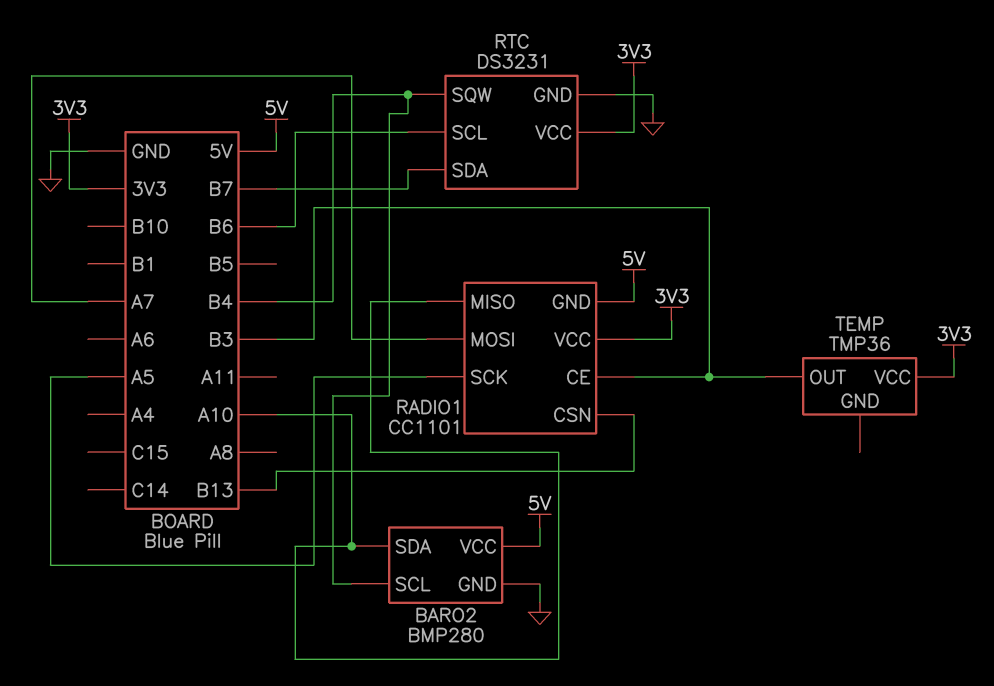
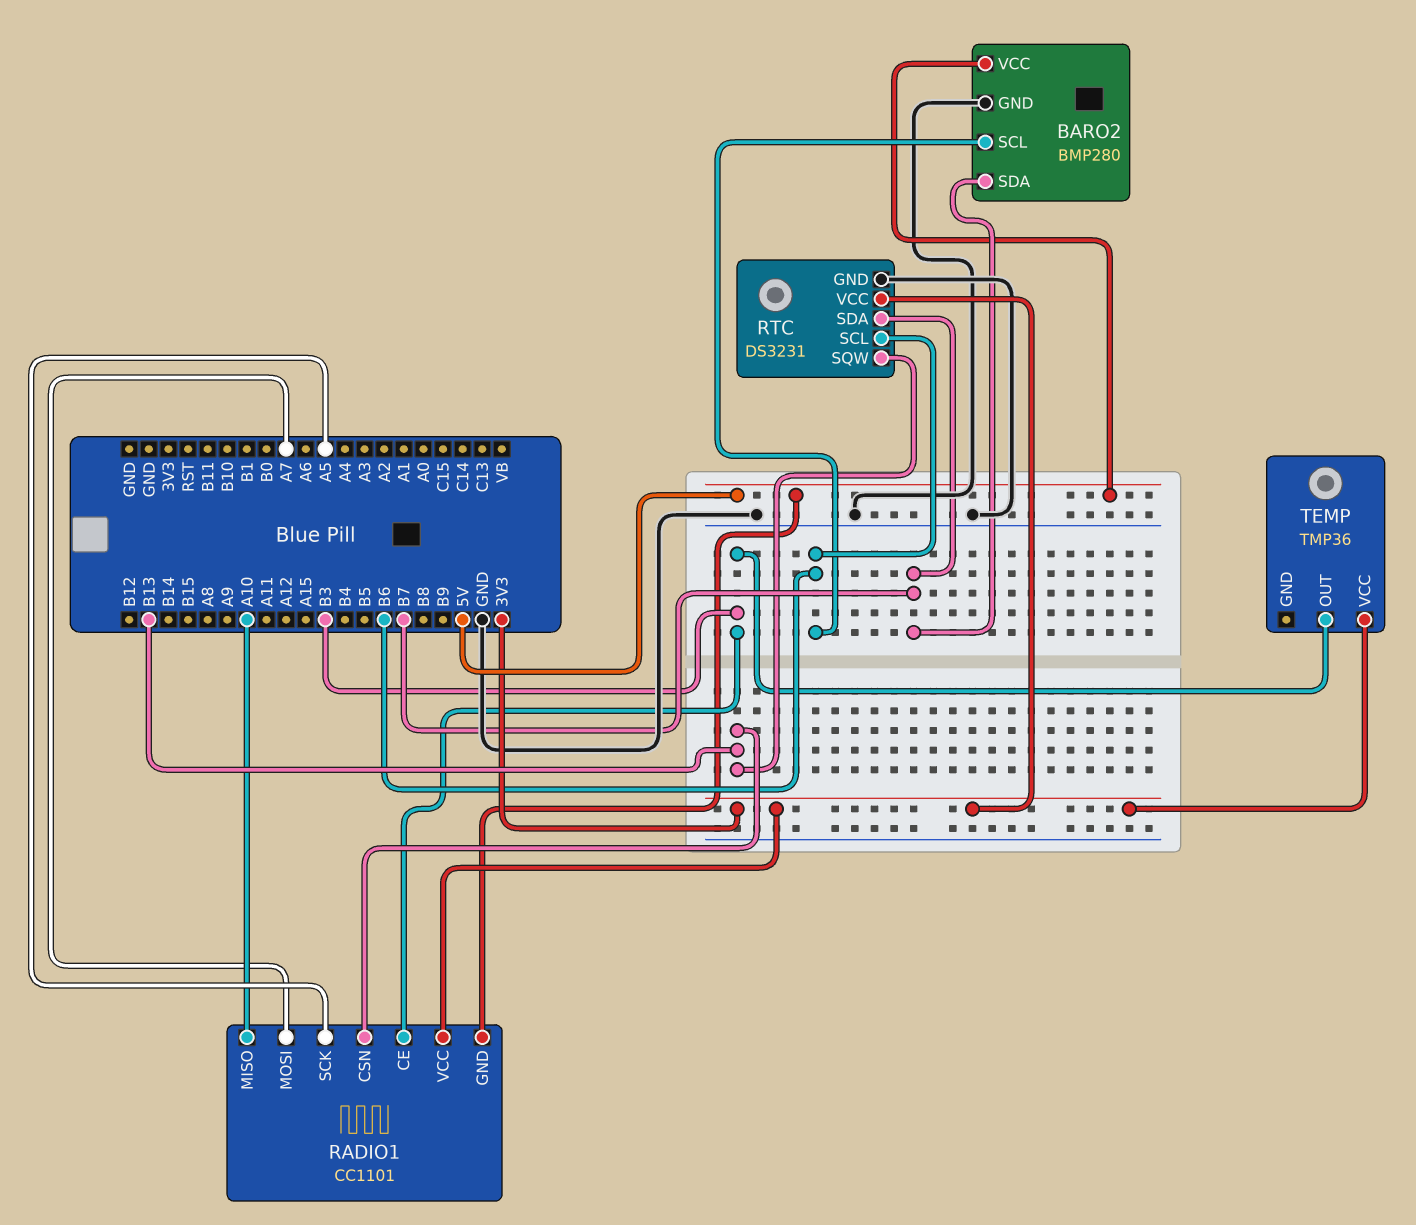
BARO2 pin SCL: B4 -> B6
BARO2 pin SDA: A10 -> B7
RTC pin SQW: B4 -> B13

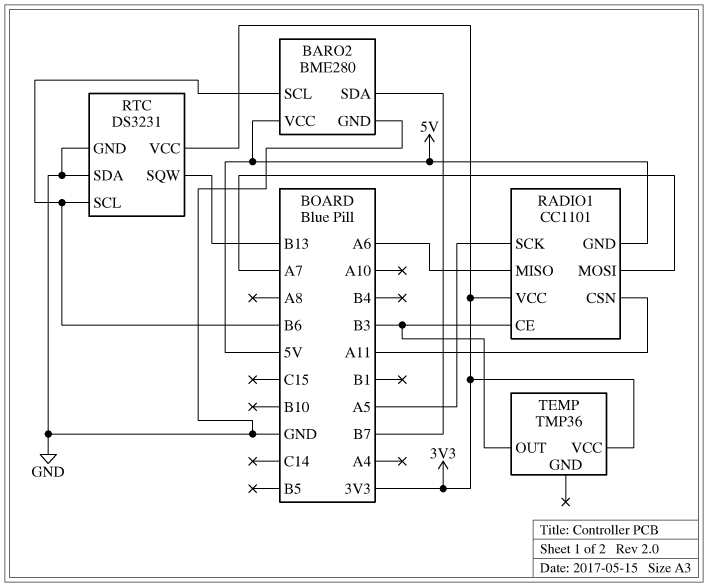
BARO2: BMP280 -> BME280
RADIO1 pin CSN: B13 -> A11
RADIO1 pin MISO: A10 -> A6
RTC pin SDA: B7 -> GND

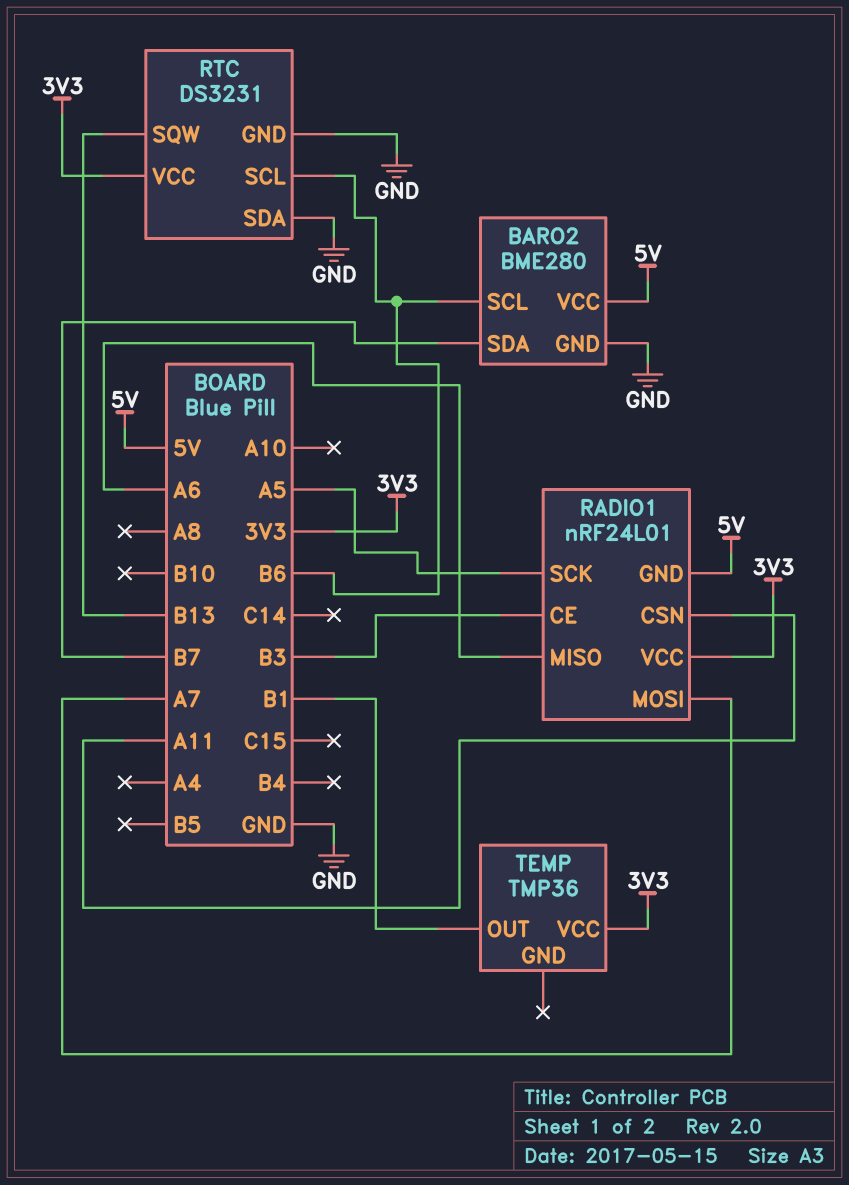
RADIO1: CC1101 -> nRF24L01
TEMP pin OUT: B3 -> B1

